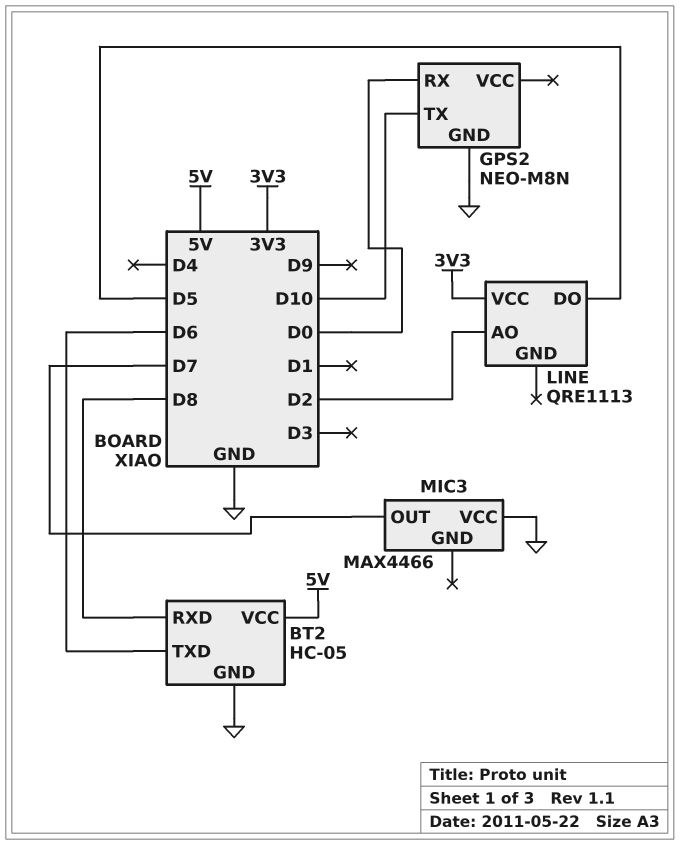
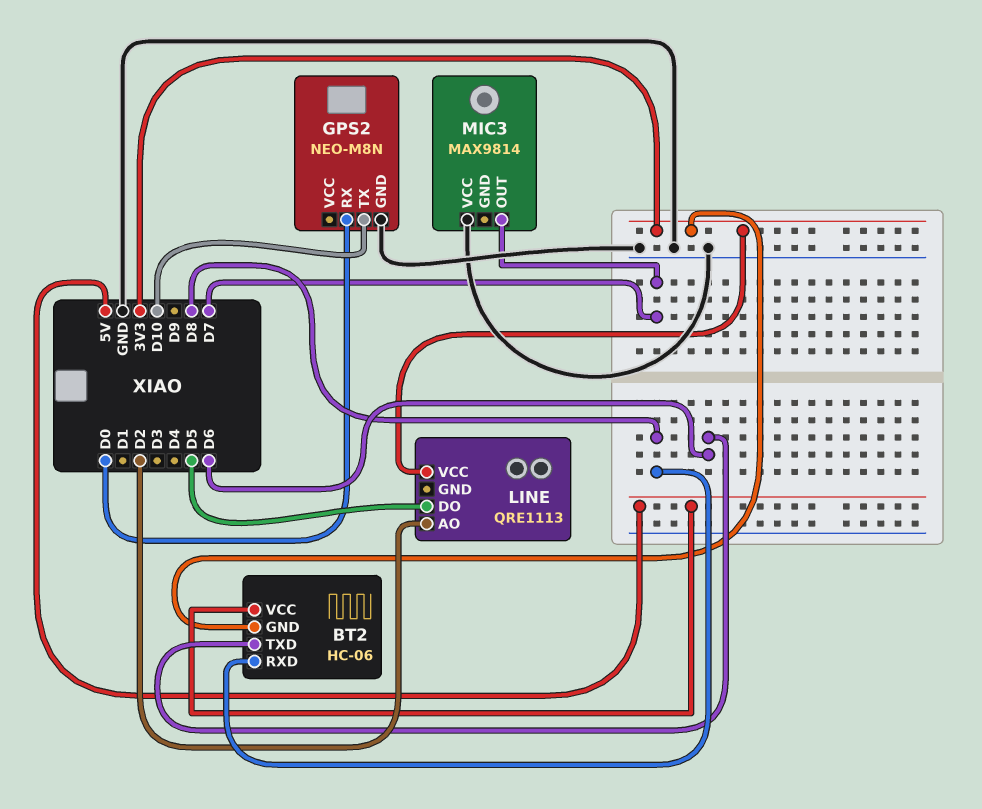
BT2: HC-05 -> HC-06
BT2 pin GND: GND -> 3V3
MIC3: MAX4466 -> MAX9814

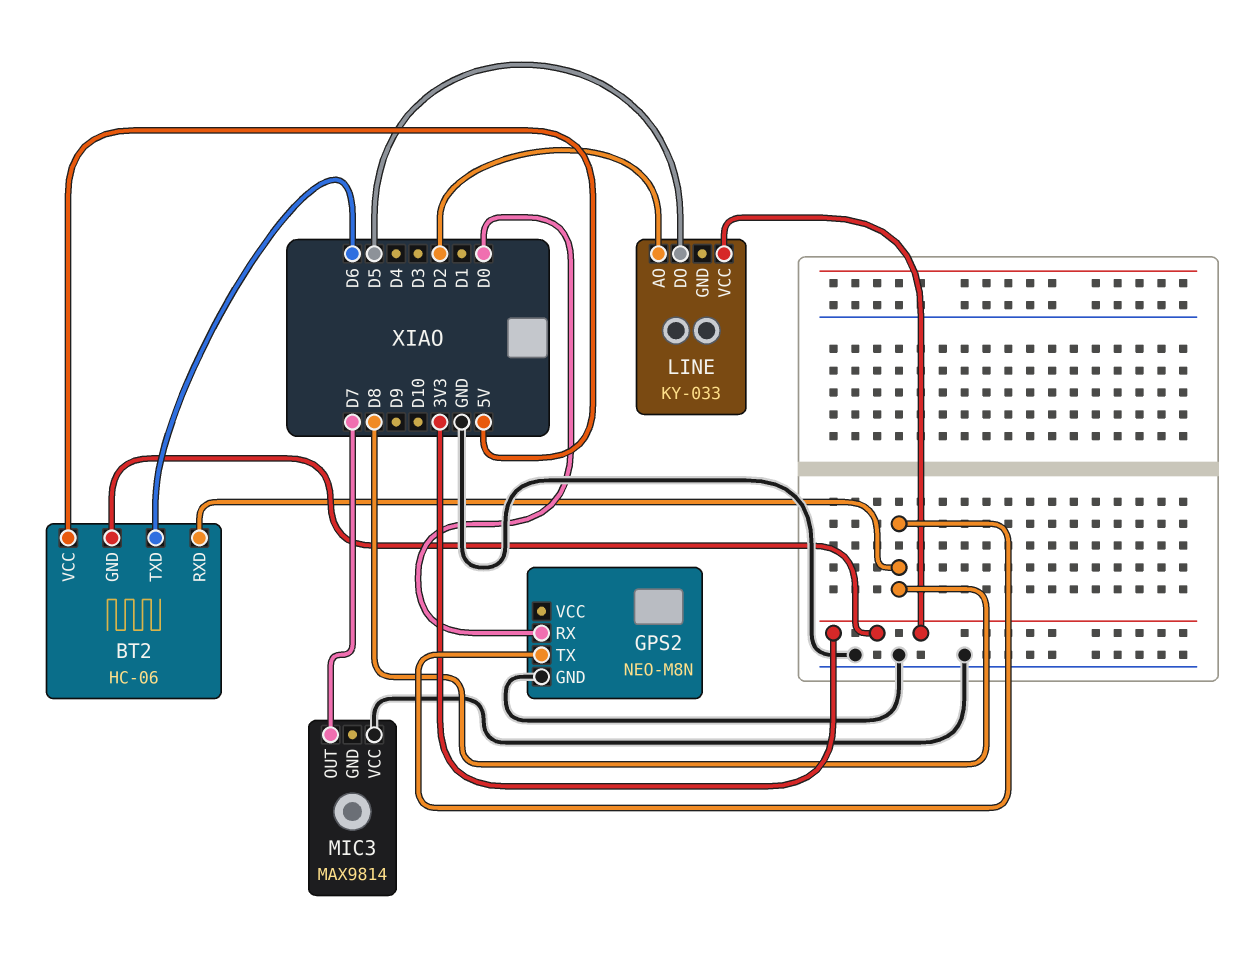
GPS2 pin TX: D10 -> D8
LINE: QRE1113 -> KY-033

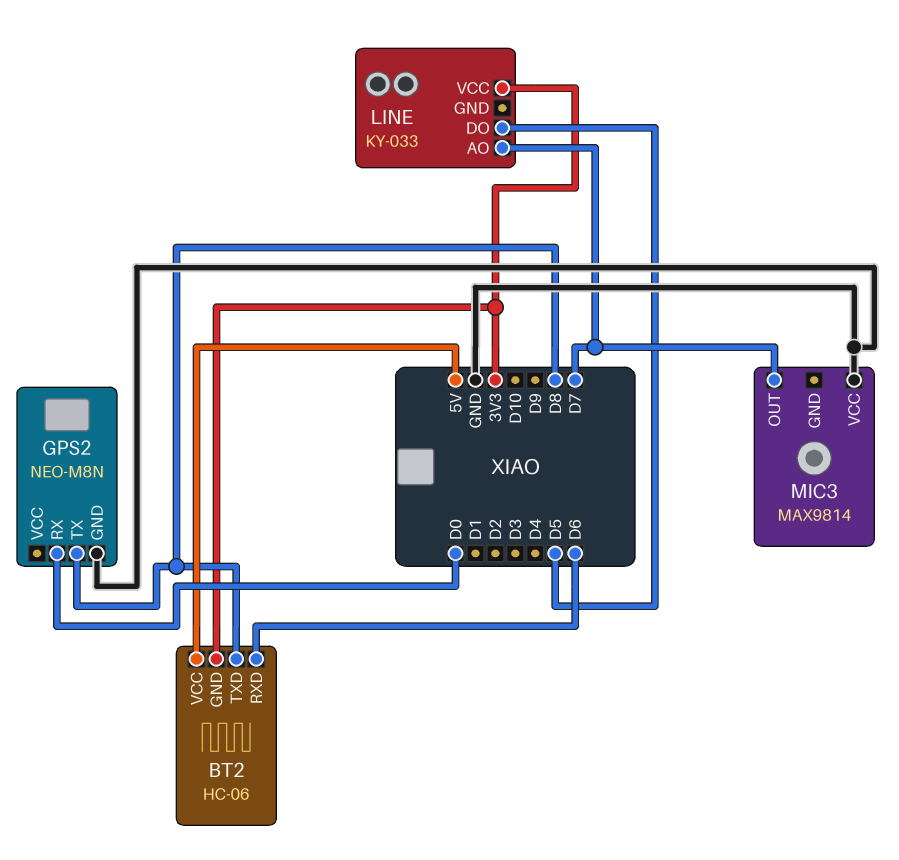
BT2 pin RXD: D8 -> D6
BT2 pin TXD: D6 -> D8
LINE pin AO: D2 -> D7

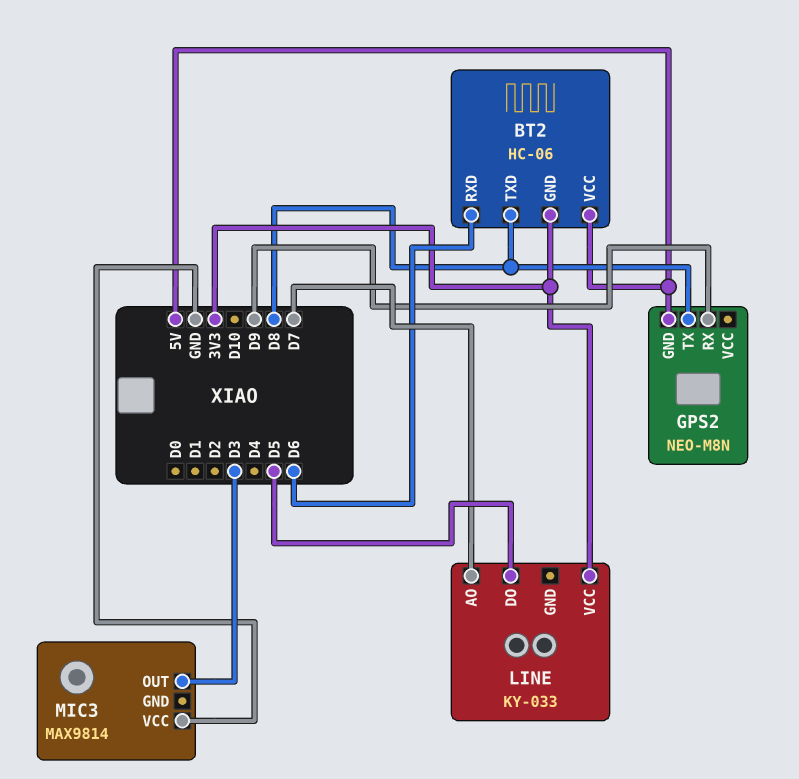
GPS2 pin GND: GND -> 5V
GPS2 pin RX: D0 -> D9
MIC3 pin OUT: D7 -> D3

